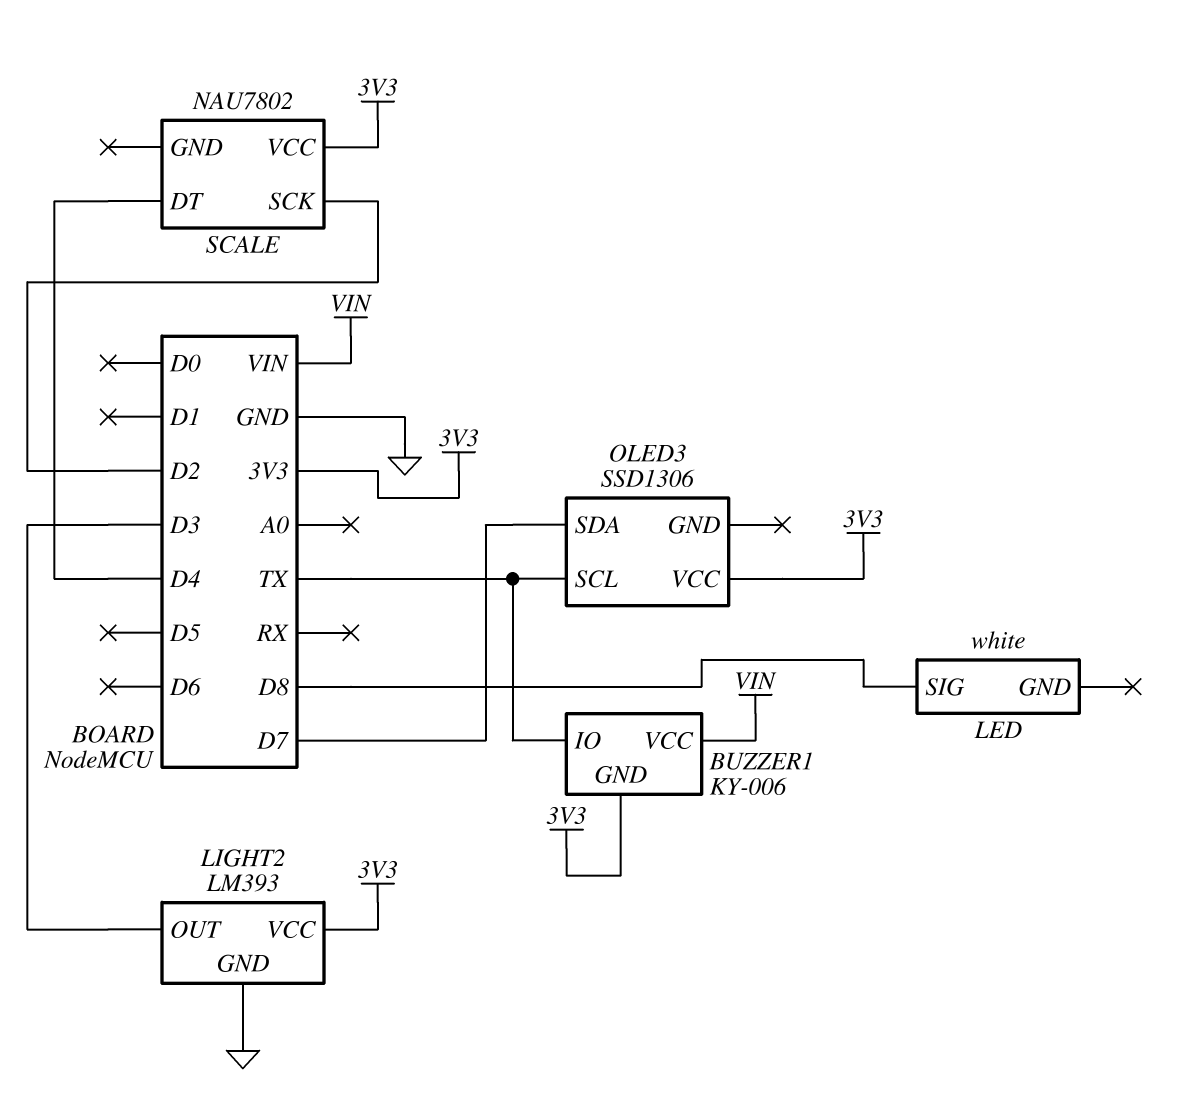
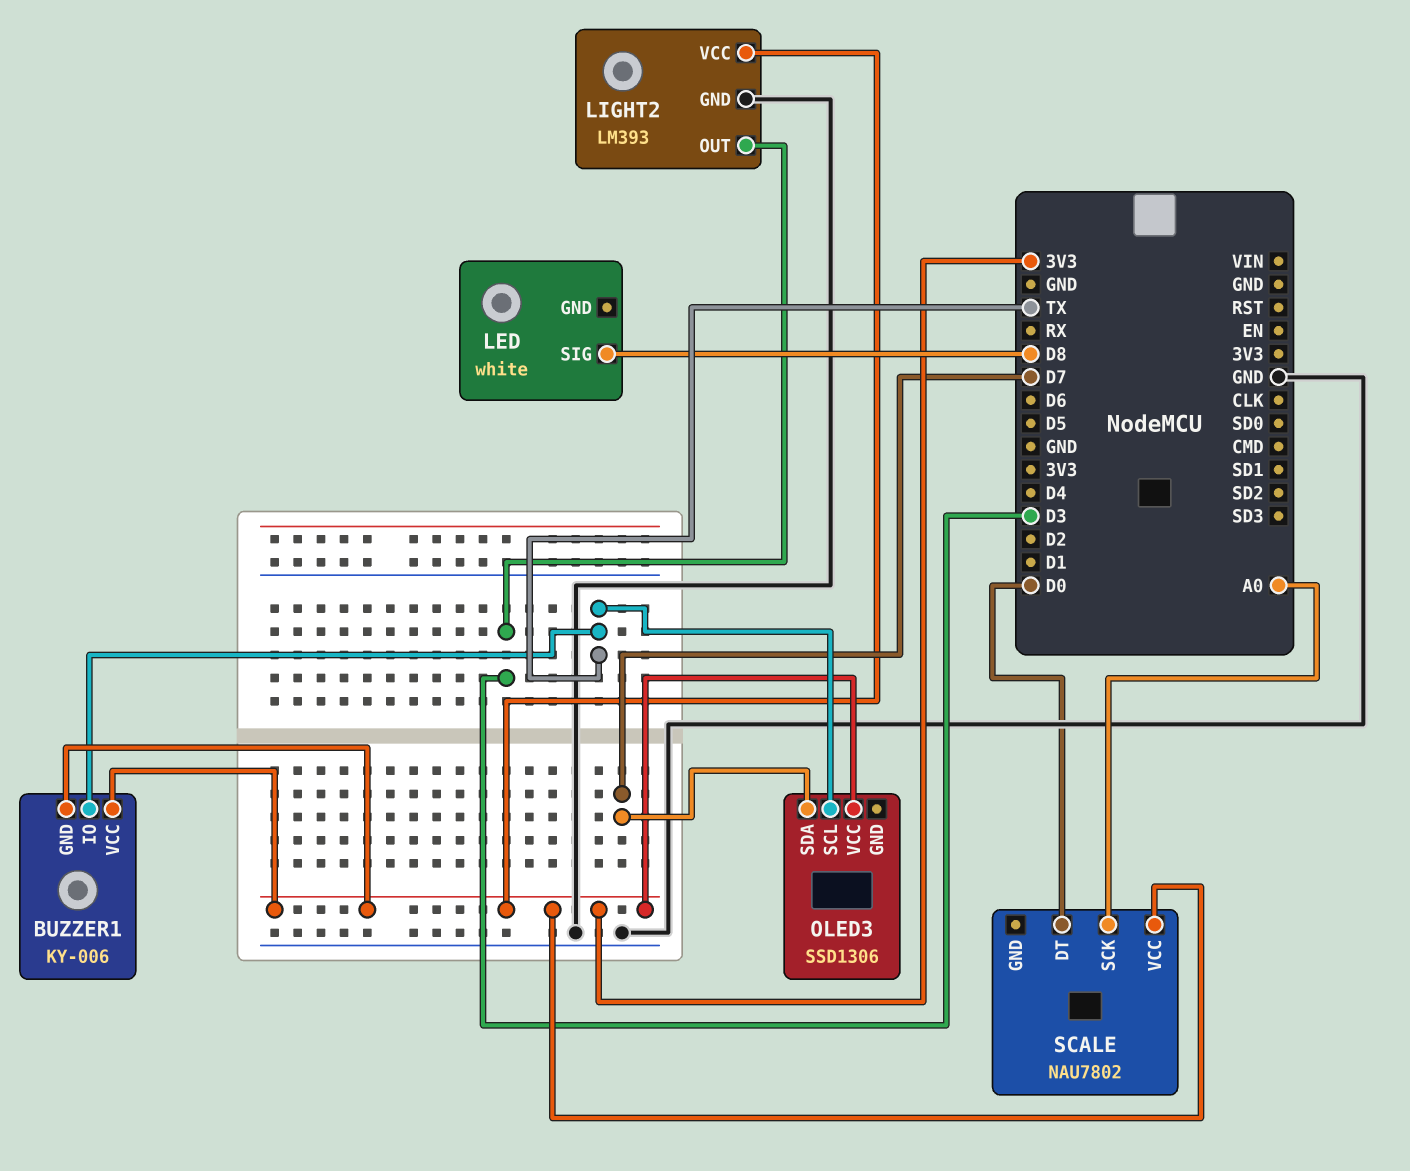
BUZZER1 pin VCC: VIN -> 3V3
SCALE pin DT: D4 -> D0
SCALE pin SCK: D2 -> A0

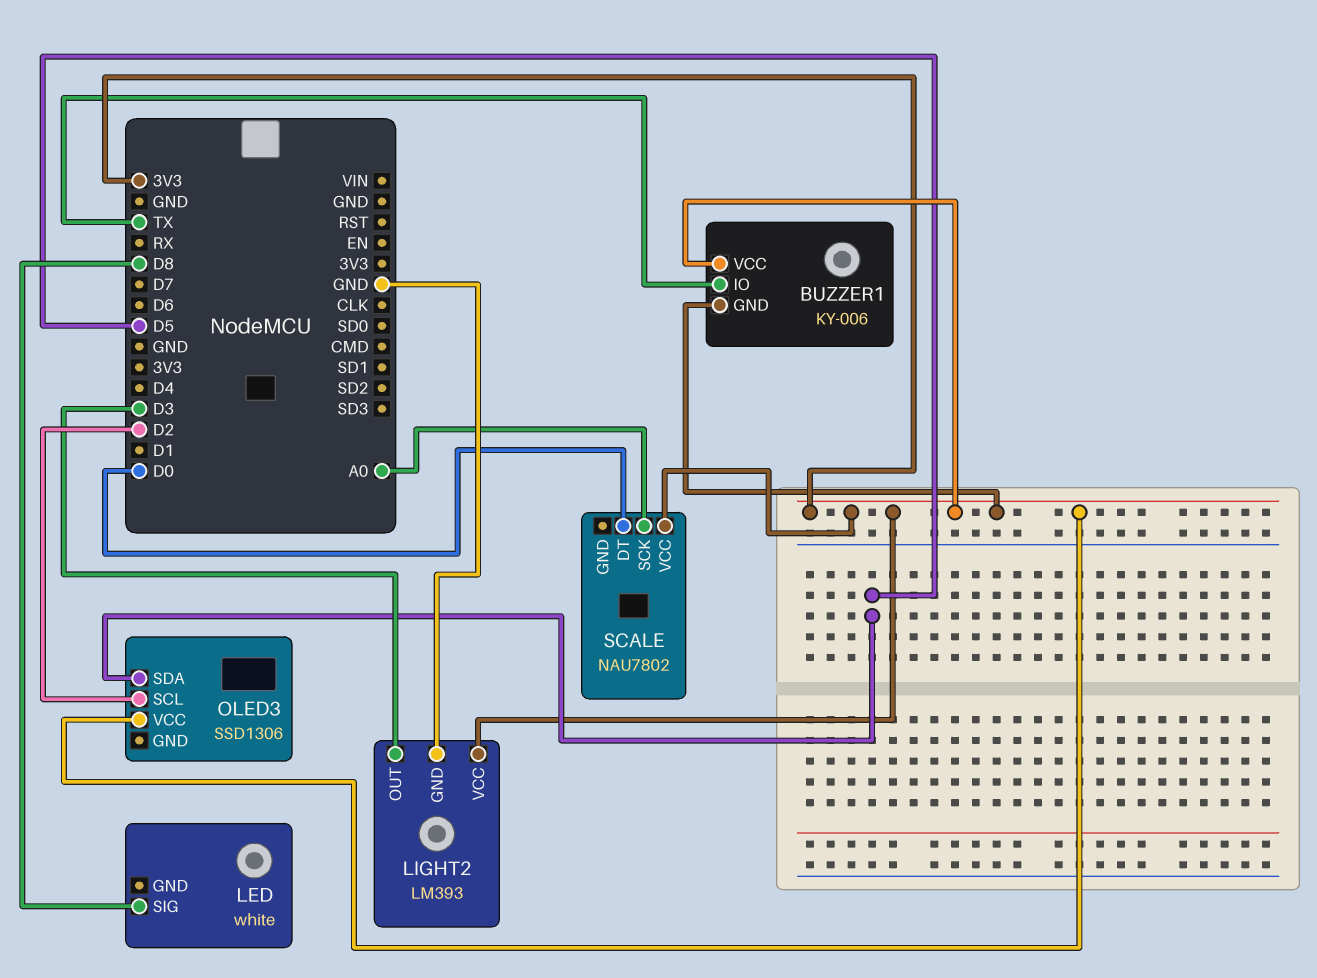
OLED3 pin SCL: TX -> D2
OLED3 pin SDA: D7 -> D5

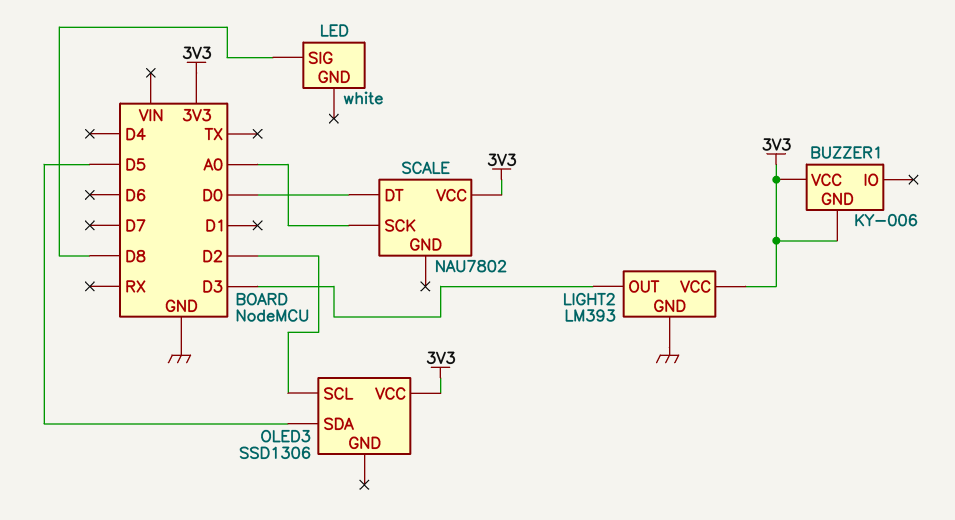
BUZZER1 pin IO: TX -> none

